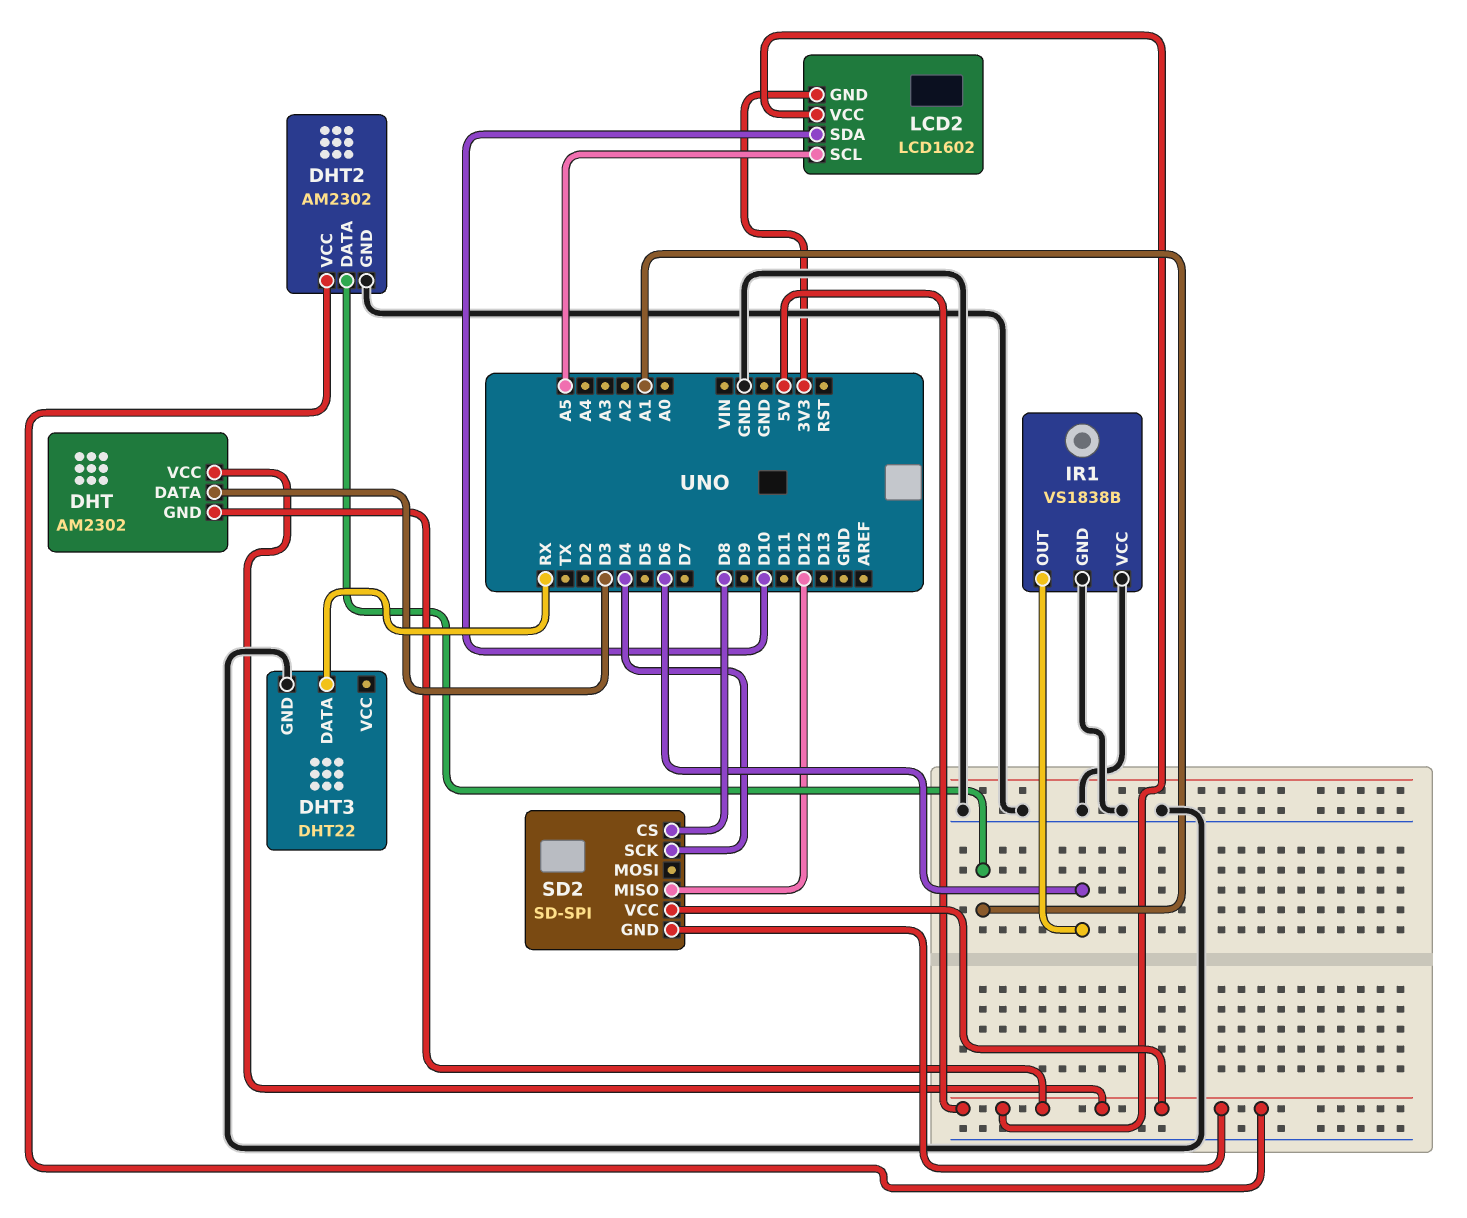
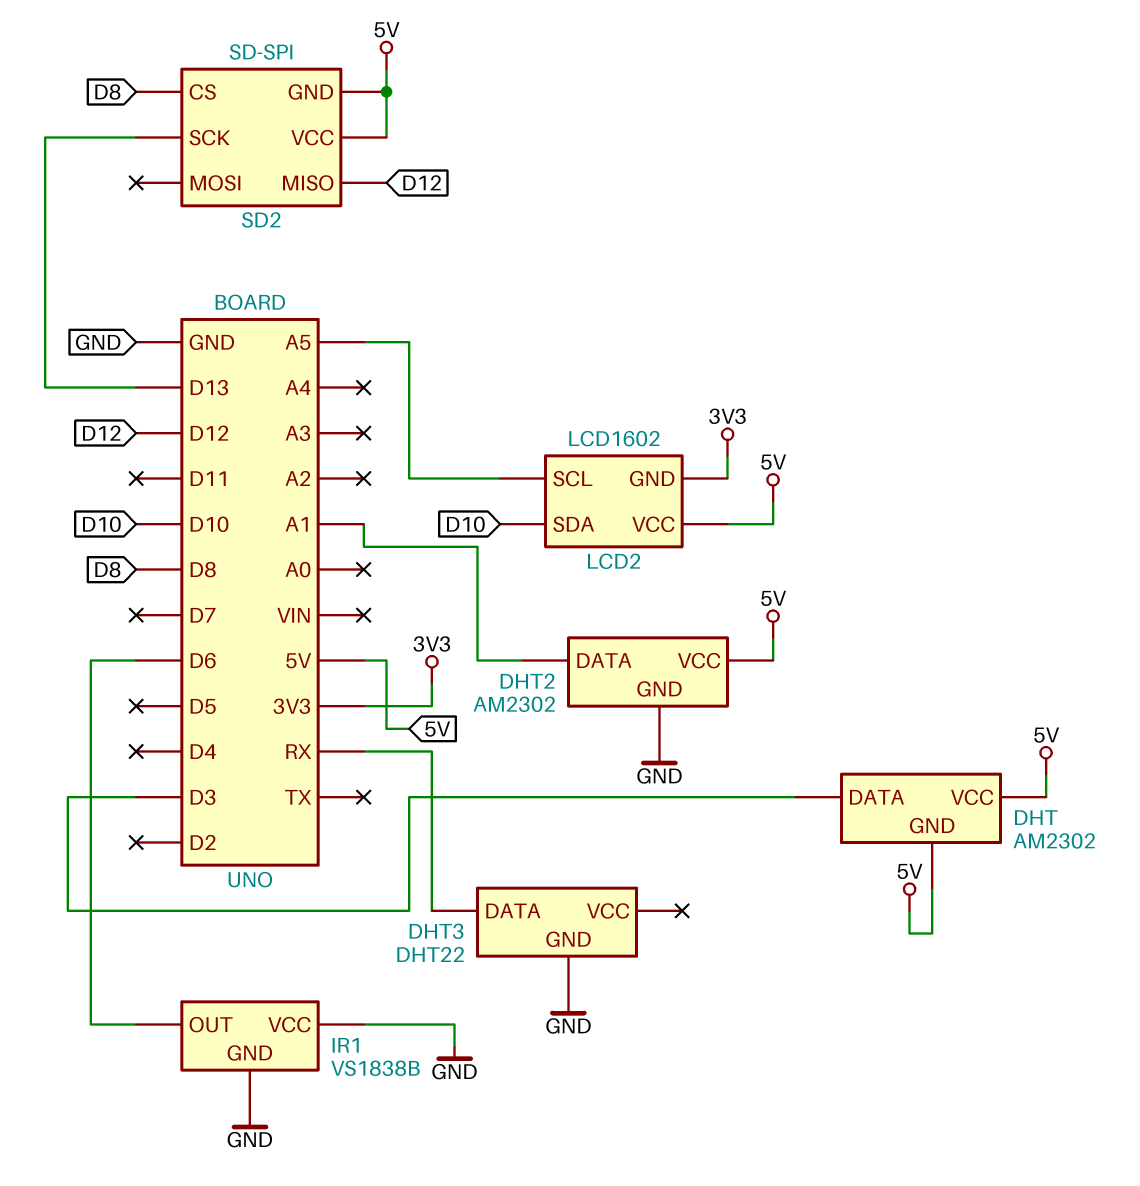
SD2 pin SCK: D4 -> D13

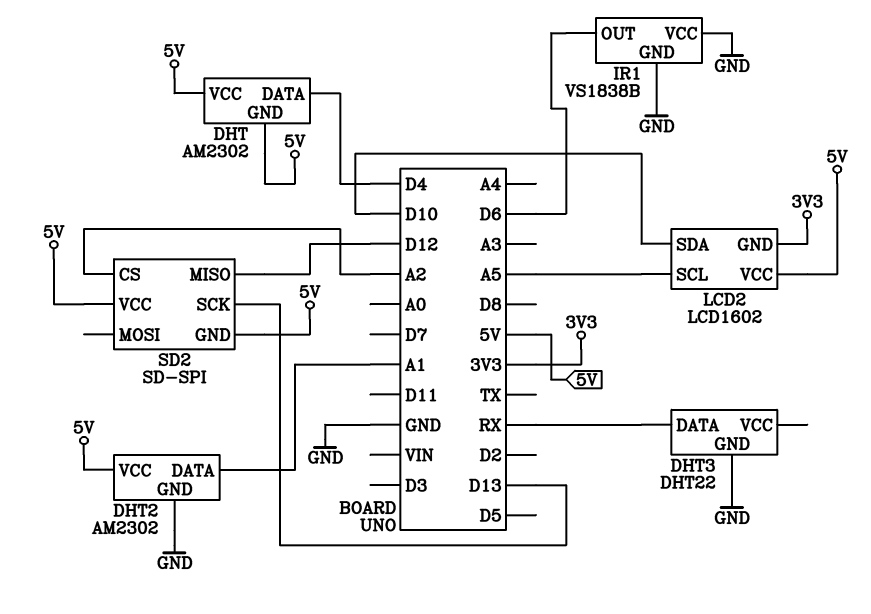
DHT pin DATA: D3 -> D4
SD2 pin CS: D8 -> A2

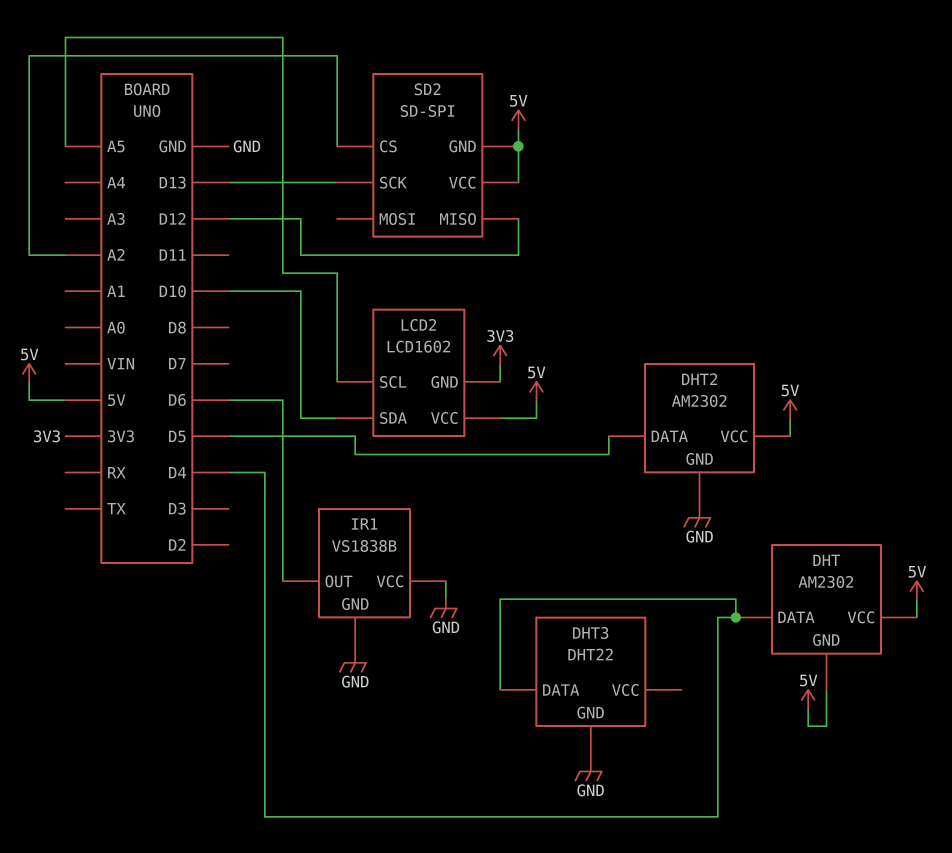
DHT2 pin DATA: A1 -> D5
DHT3 pin DATA: RX -> D4

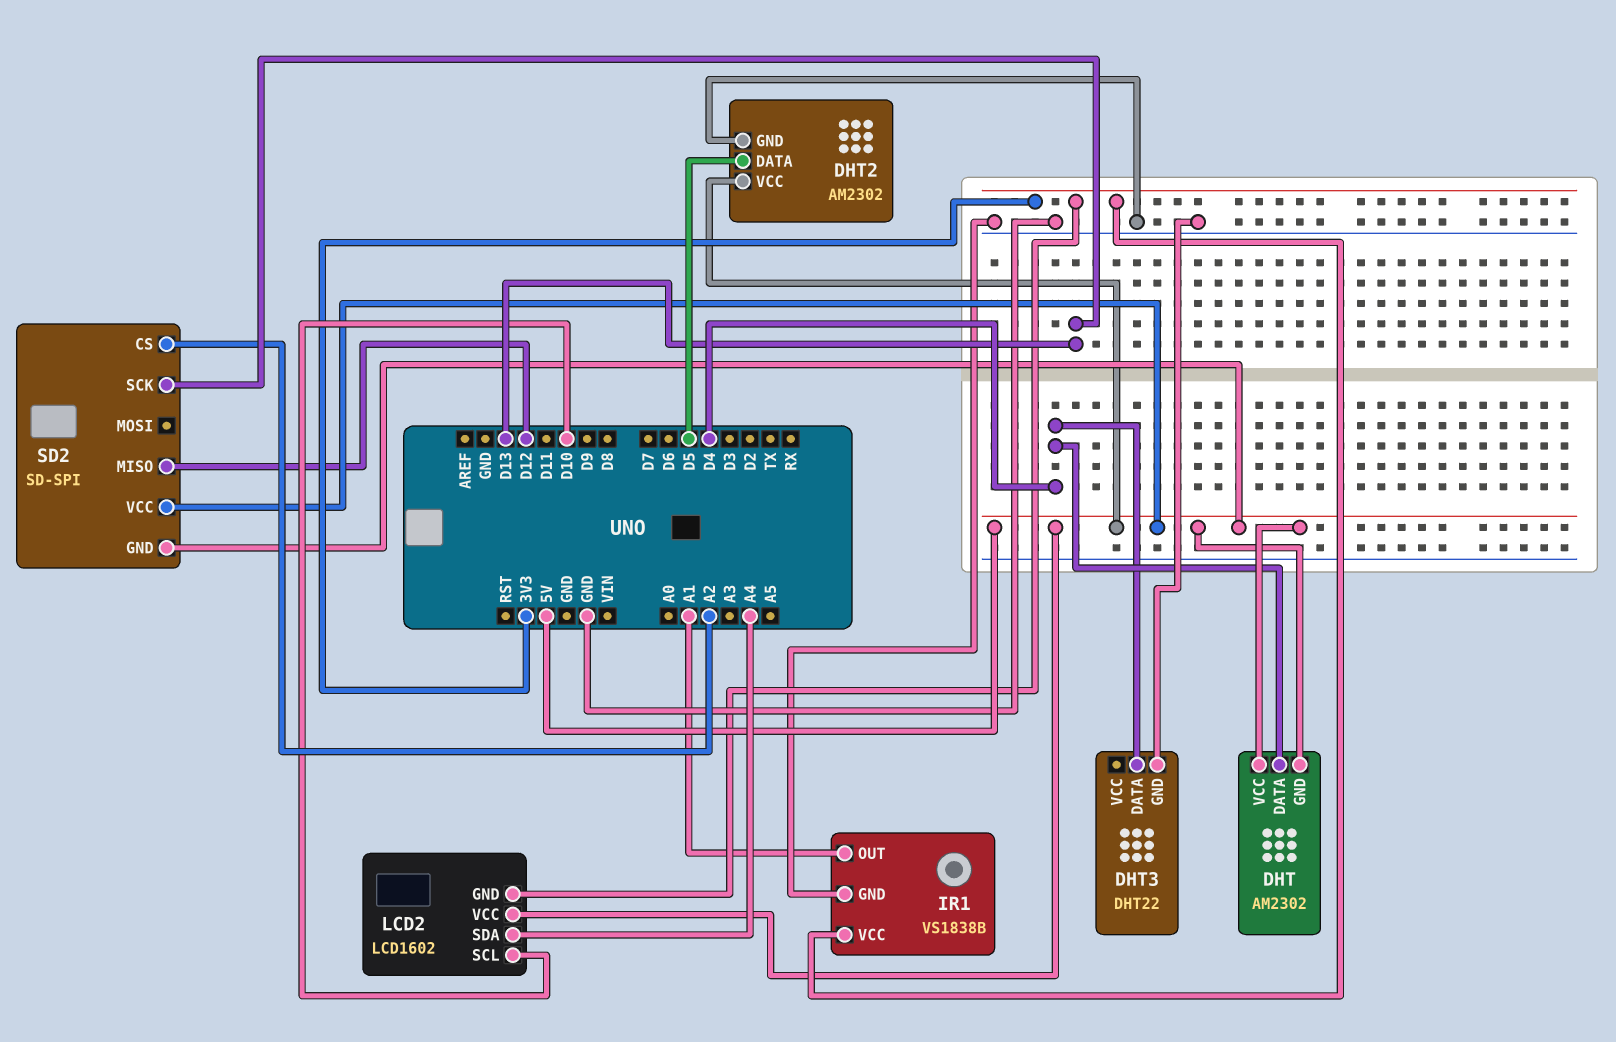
IR1 pin OUT: D6 -> A1
IR1 pin VCC: GND -> 3V3
LCD2 pin SCL: A5 -> D10
LCD2 pin SDA: D10 -> A4

